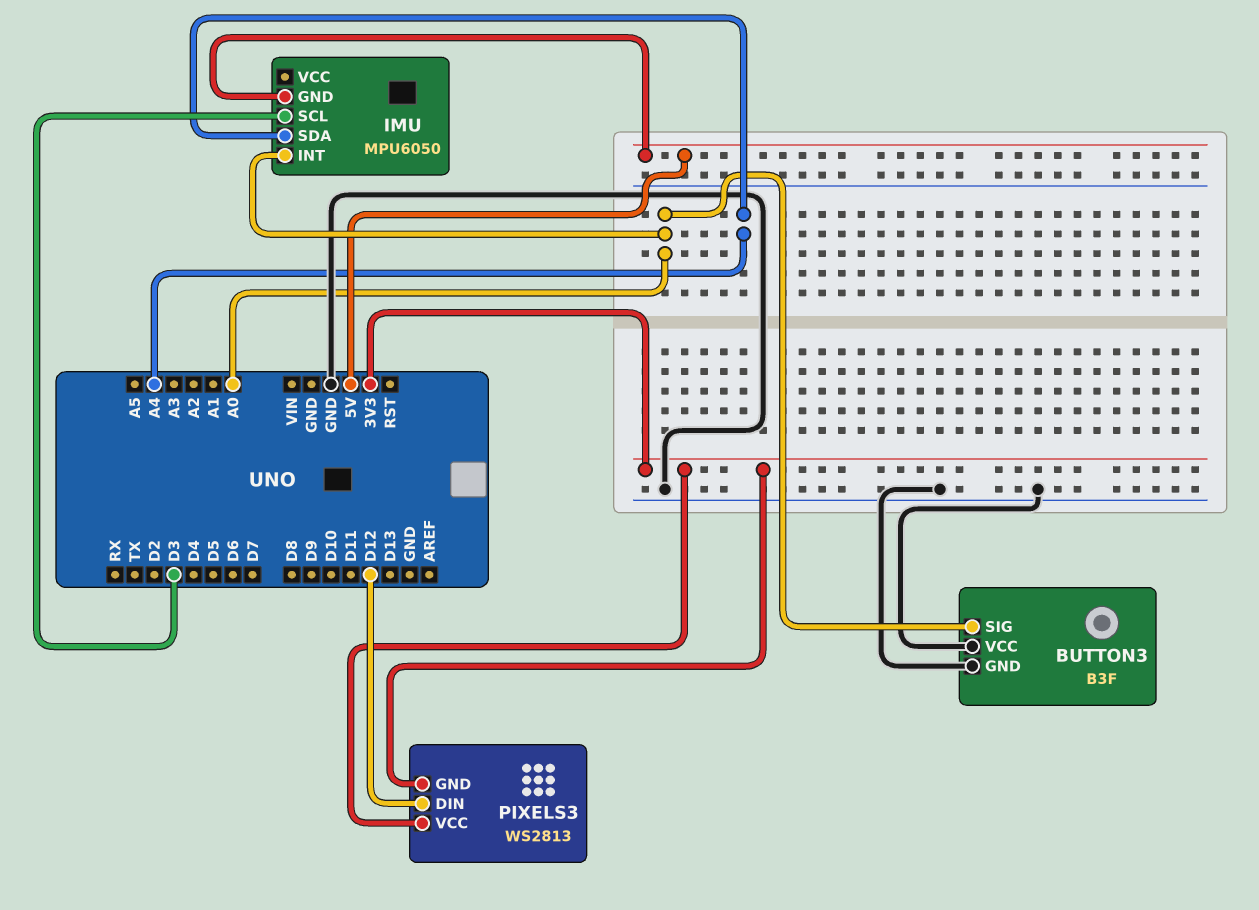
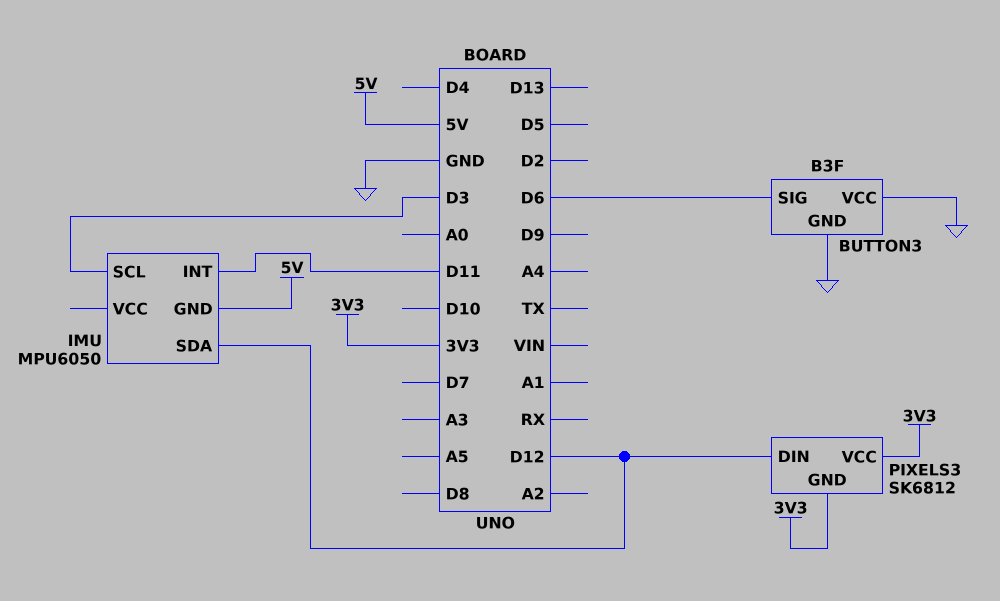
BUTTON3 pin SIG: A0 -> D6
IMU pin INT: A0 -> D11
IMU pin SDA: A4 -> D12
PIXELS3: WS2813 -> SK6812

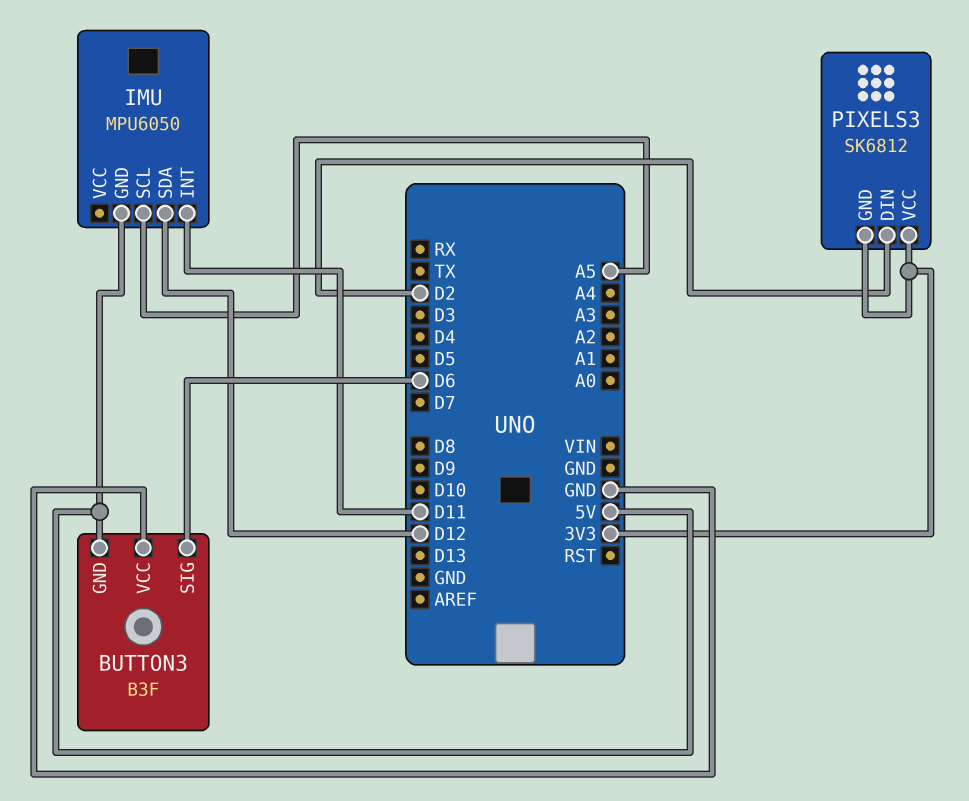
BUTTON3 pin GND: GND -> 5V
IMU pin SCL: D3 -> A5
PIXELS3 pin DIN: D12 -> D2

